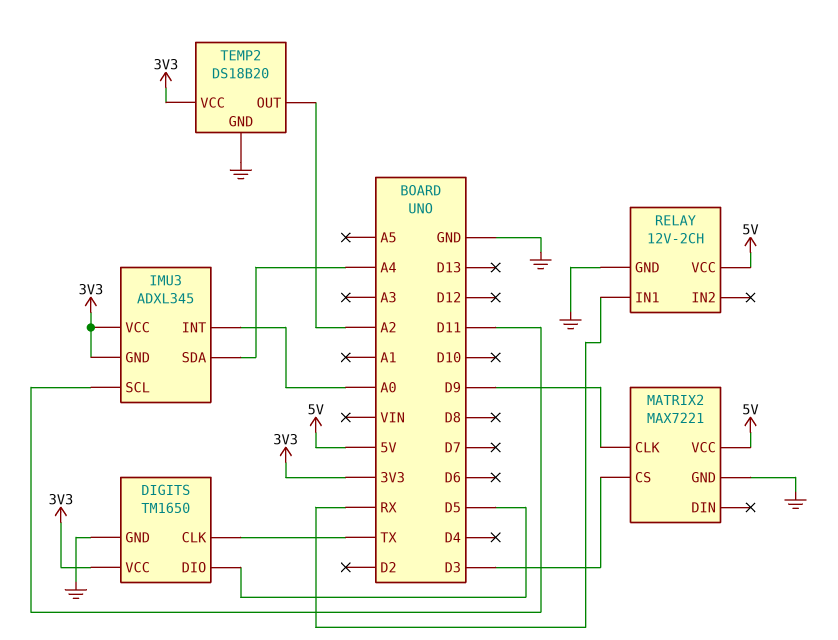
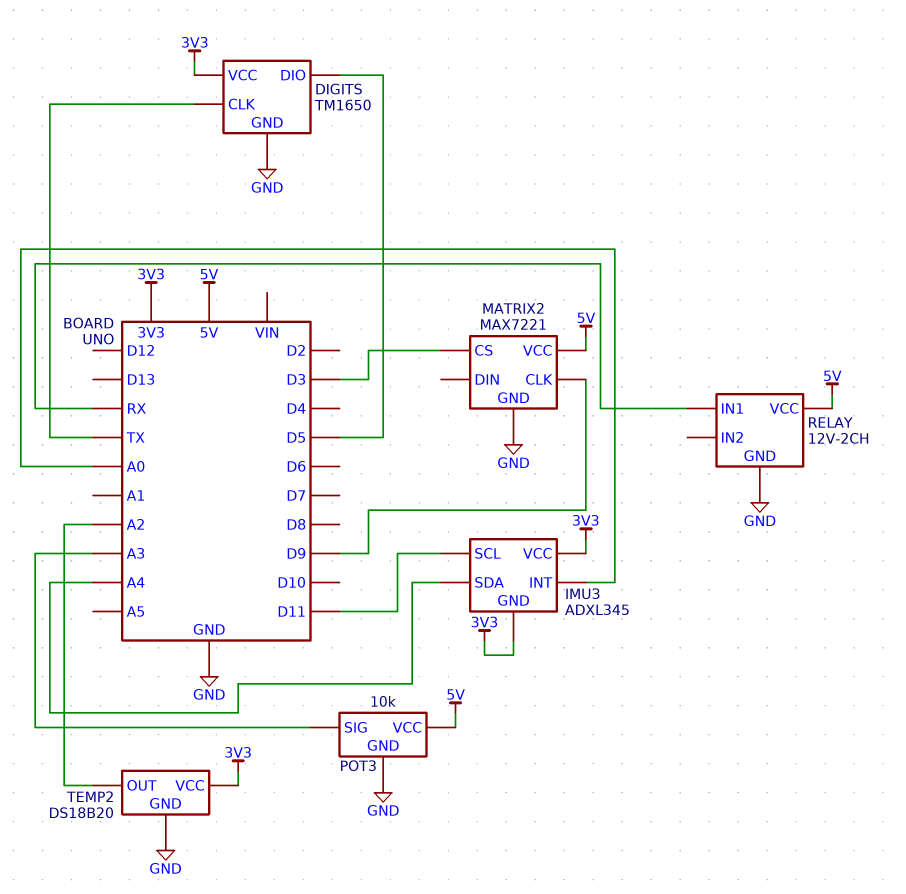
POT3: none -> 10k
POT3 pin GND: none -> GND
POT3 pin SIG: none -> A3
POT3 pin VCC: none -> 5V

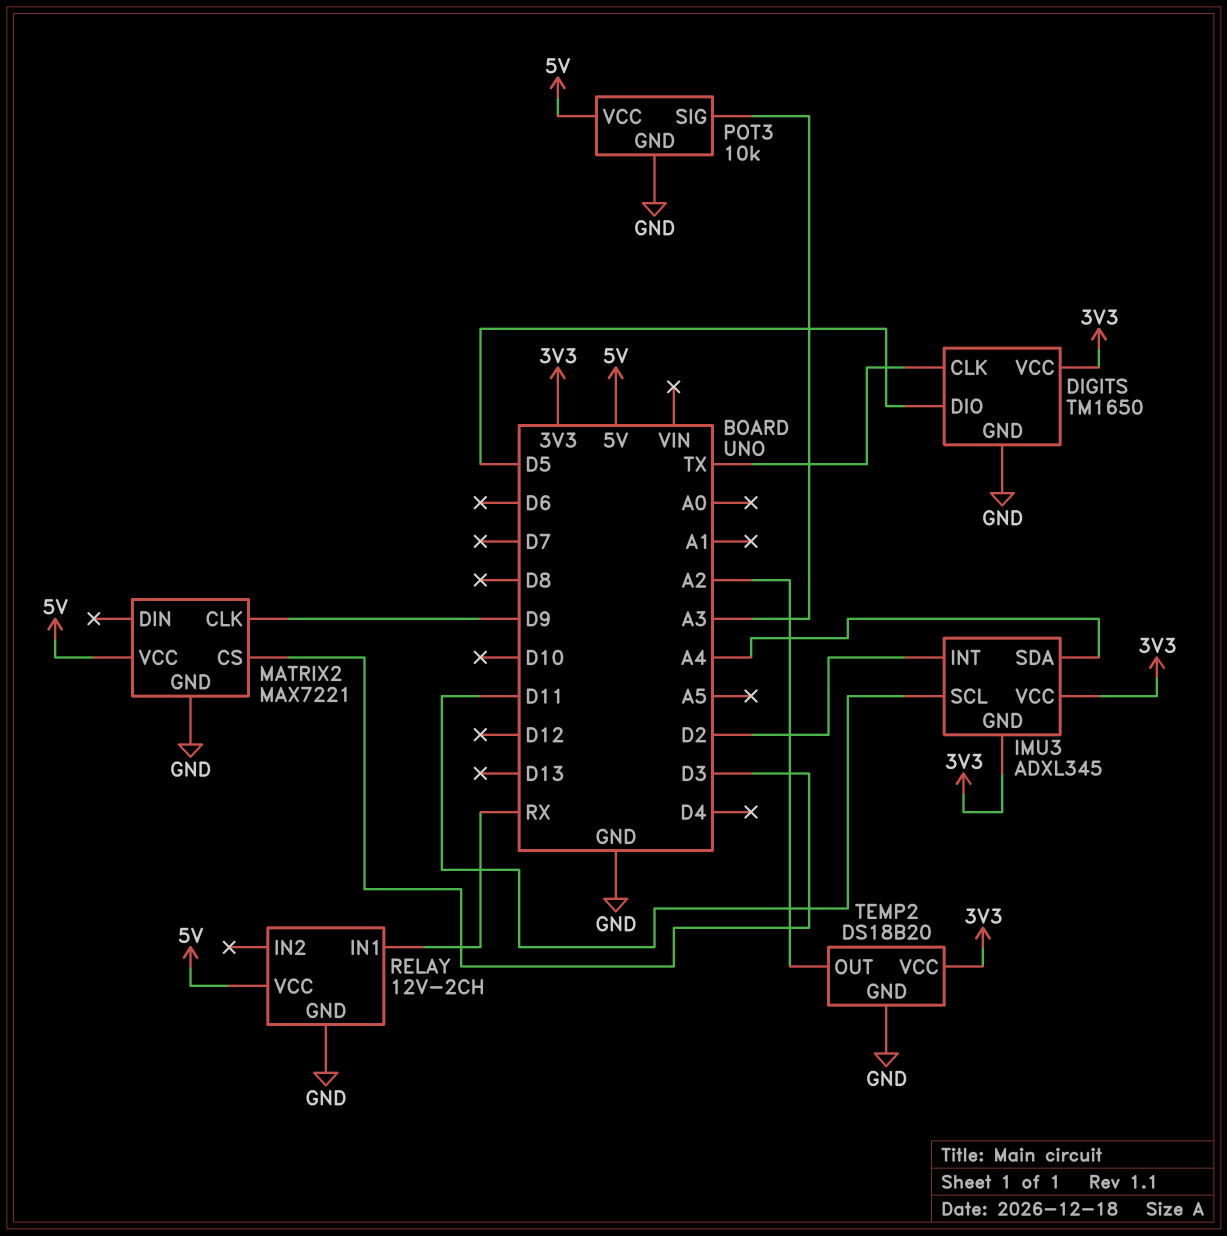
IMU3 pin INT: A0 -> D2

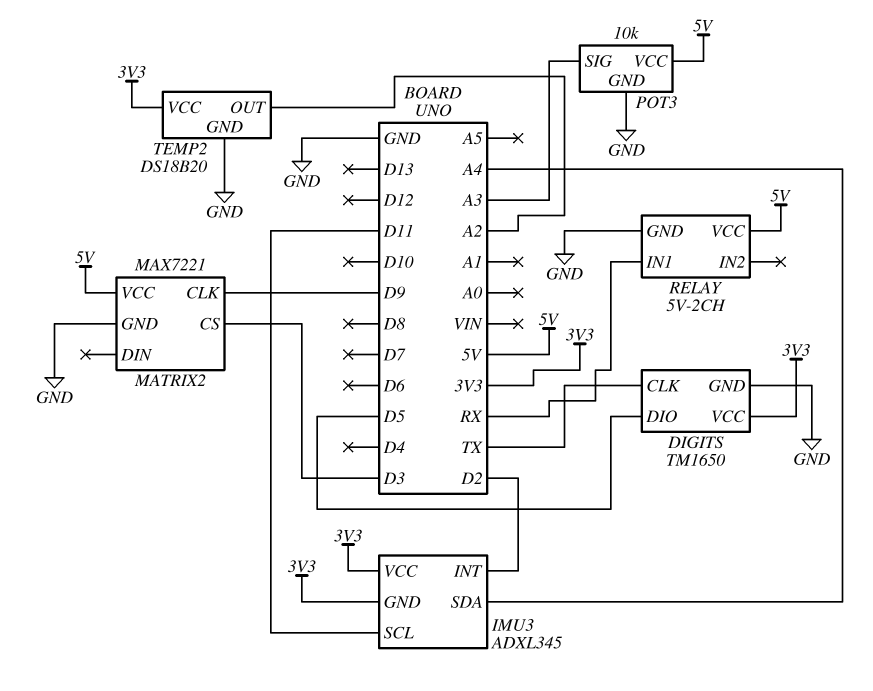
RELAY: 12V-2CH -> 5V-2CH

